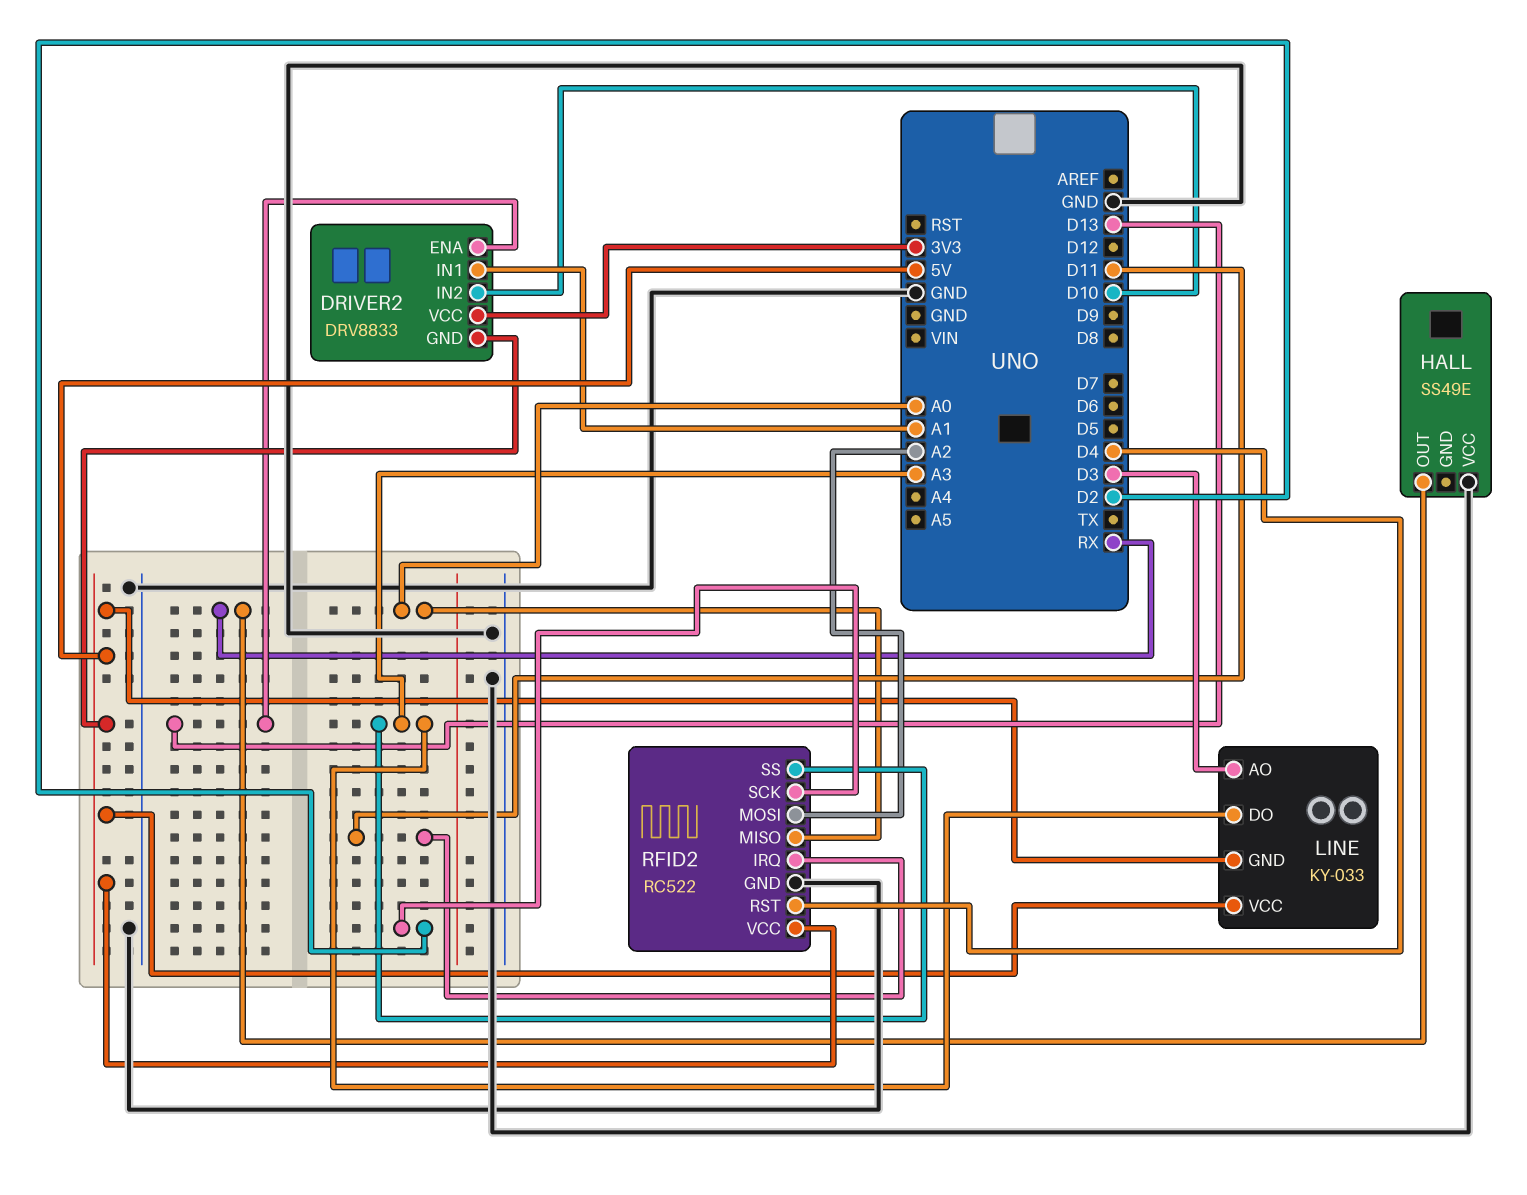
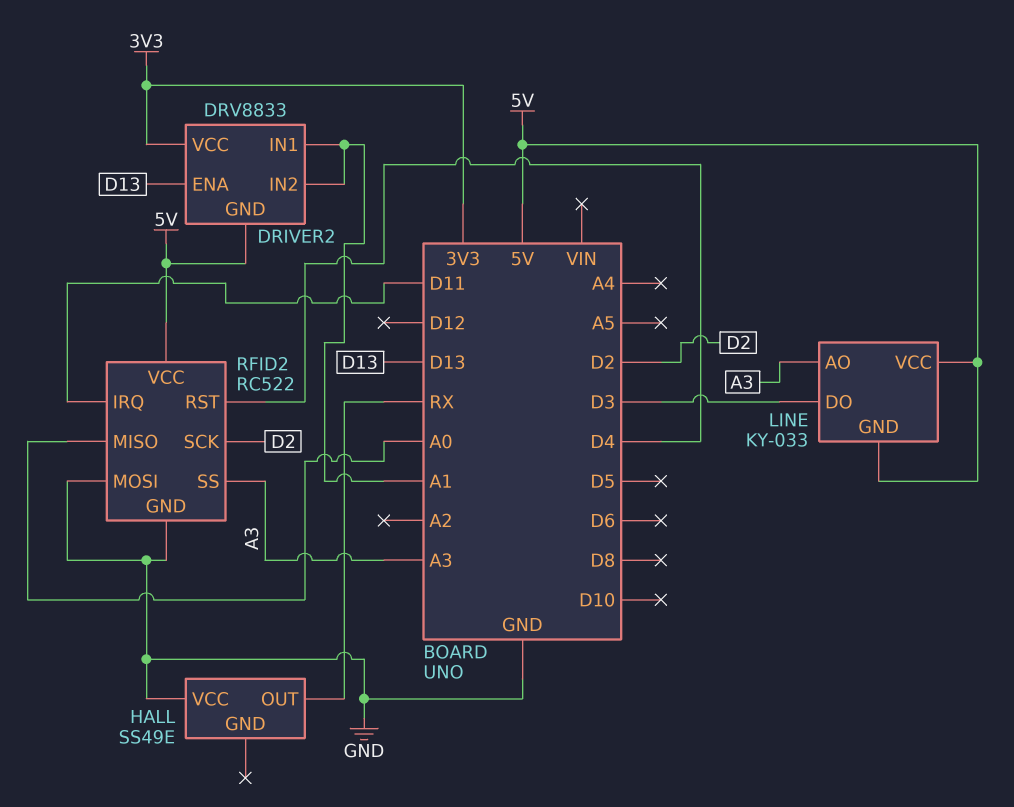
DRIVER2 pin IN2: D10 -> A1
LINE pin AO: D3 -> A3
LINE pin DO: A3 -> D3
RFID2 pin MOSI: A2 -> GND

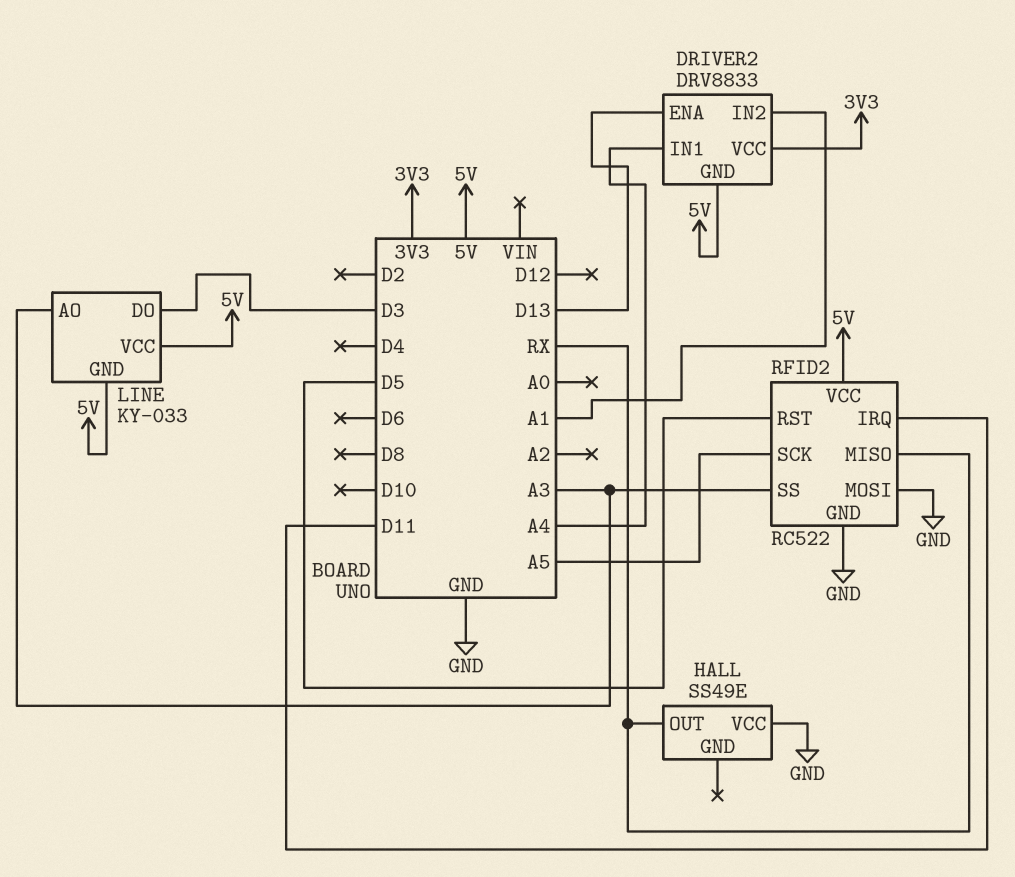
DRIVER2 pin IN1: A1 -> A4
RFID2 pin MISO: A0 -> RX
RFID2 pin RST: D4 -> D5
RFID2 pin SCK: D2 -> A5

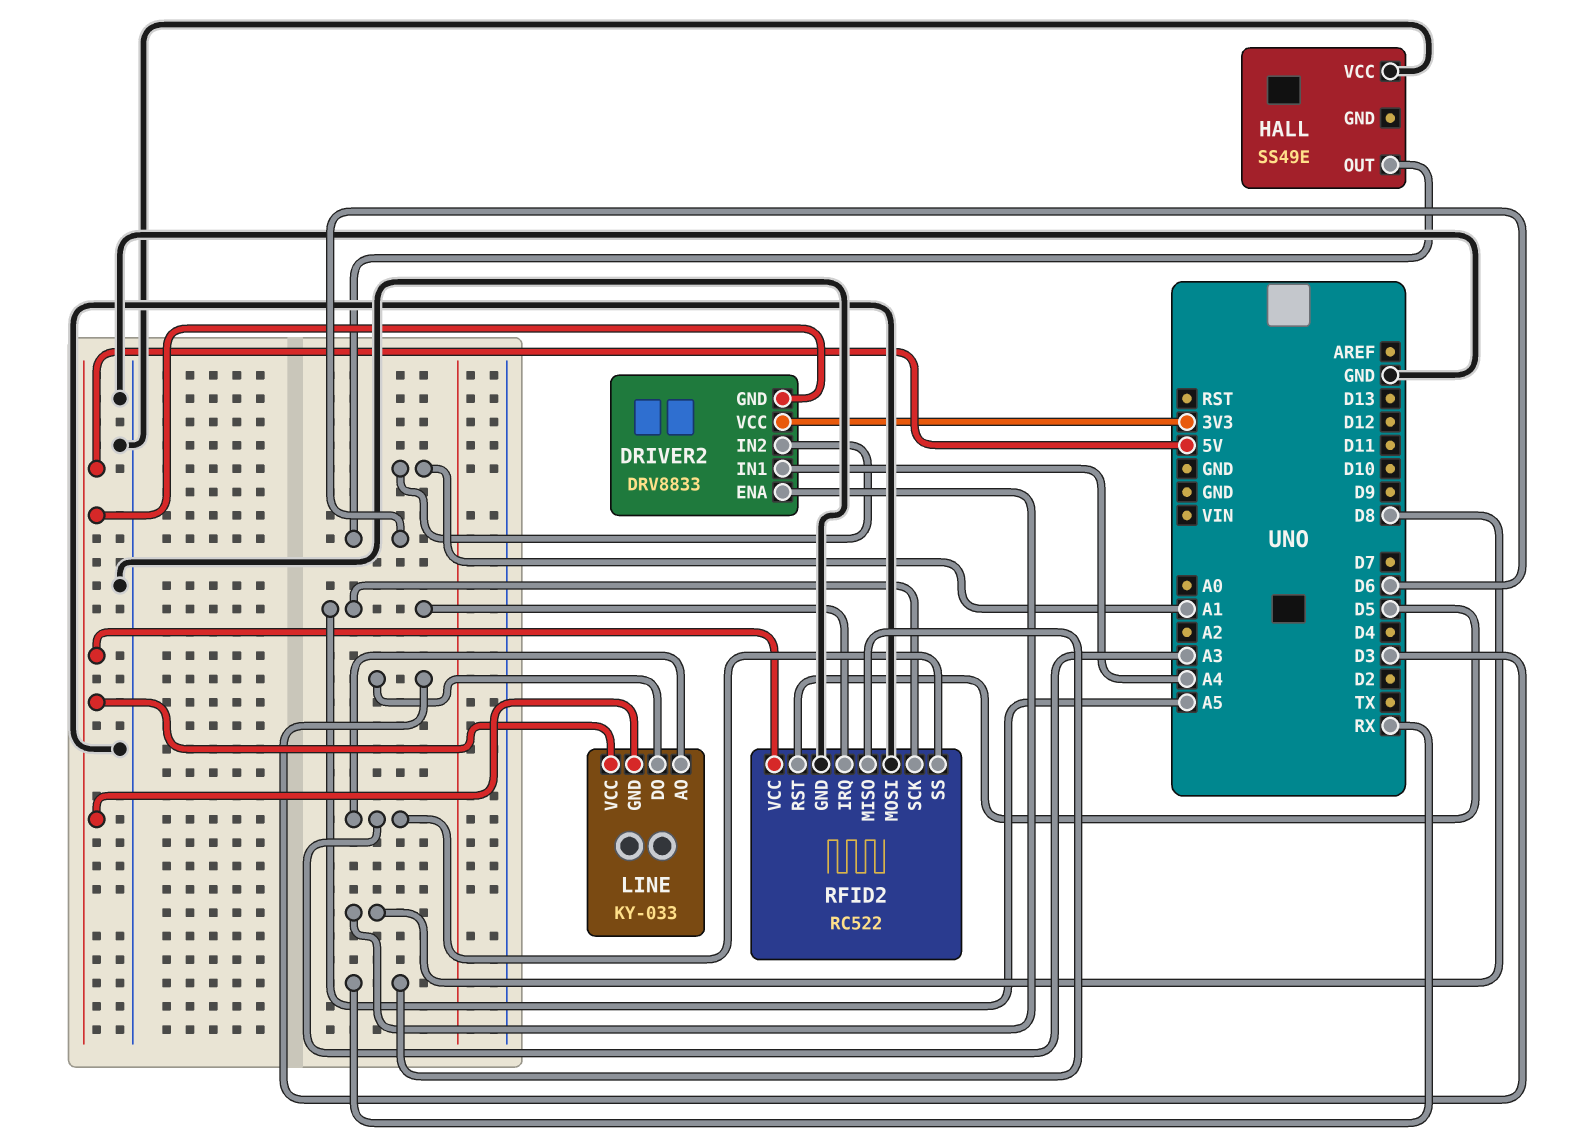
DRIVER2 pin ENA: D13 -> D8
HALL pin OUT: RX -> D6
RFID2 pin IRQ: D11 -> A5

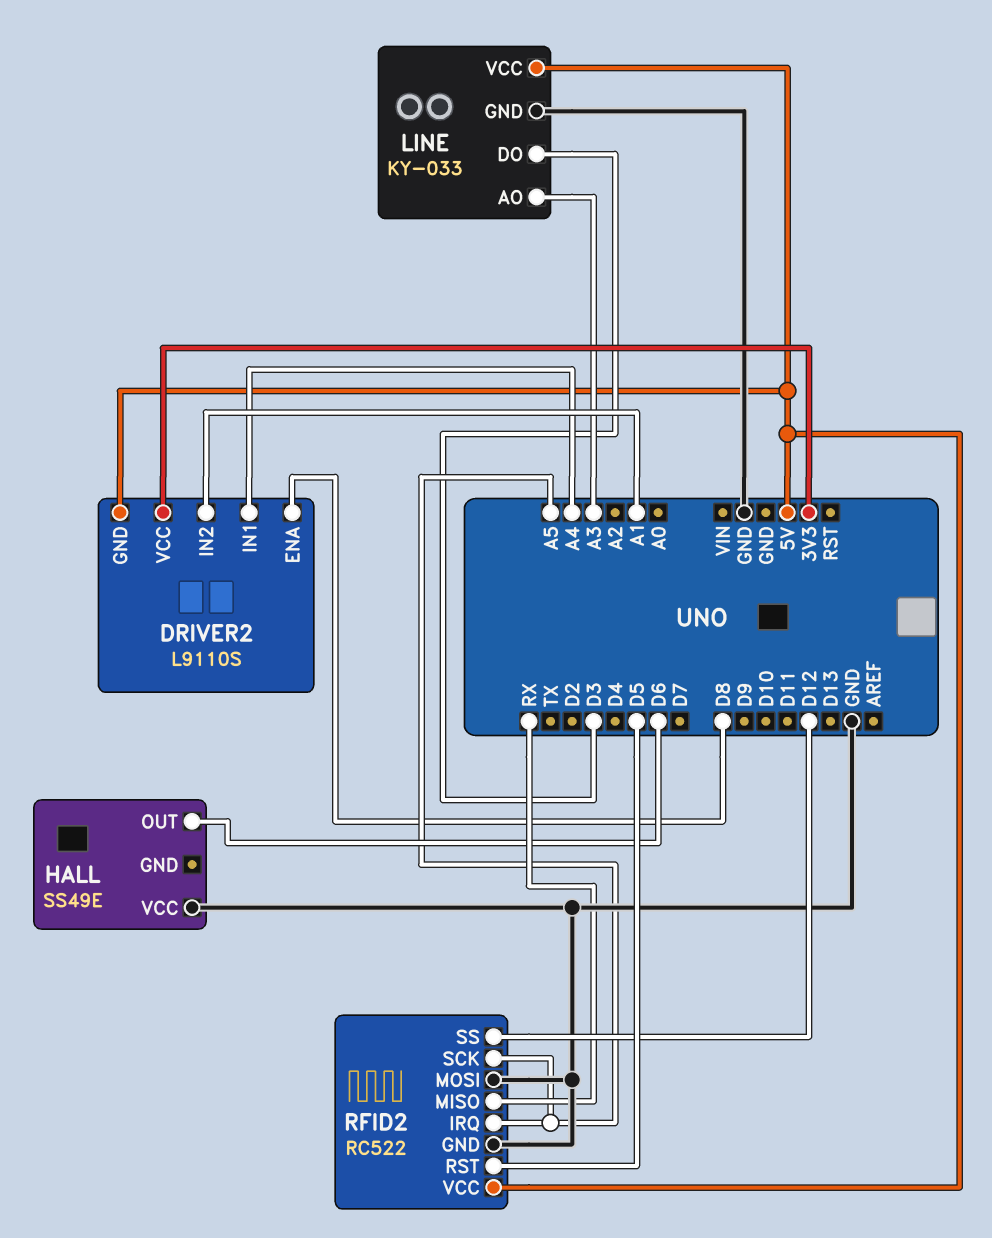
DRIVER2: DRV8833 -> L9110S
LINE pin GND: 5V -> GND
RFID2 pin SS: A3 -> D12

